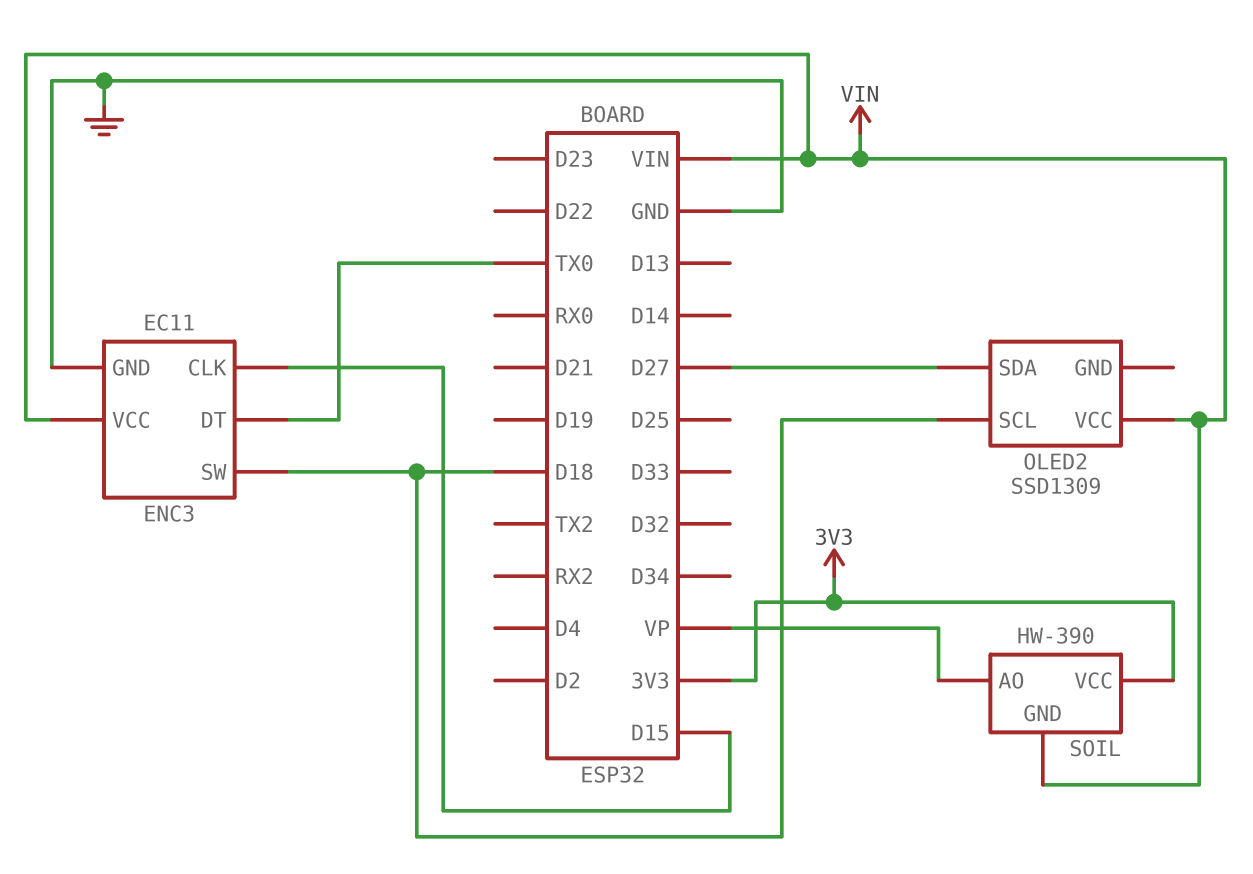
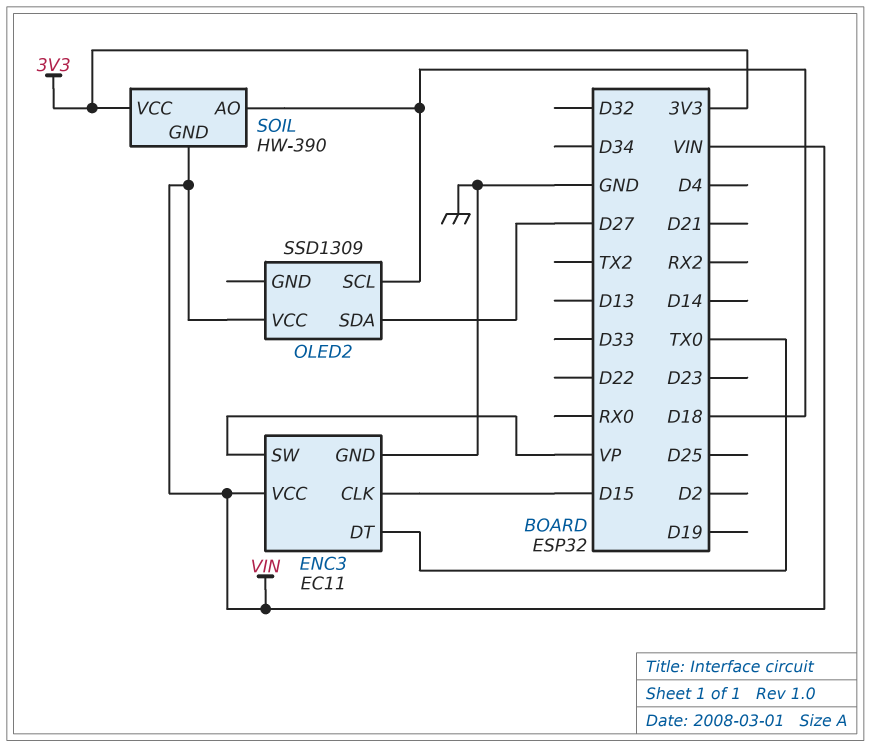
ENC3 pin SW: D18 -> VP
SOIL pin AO: VP -> D18

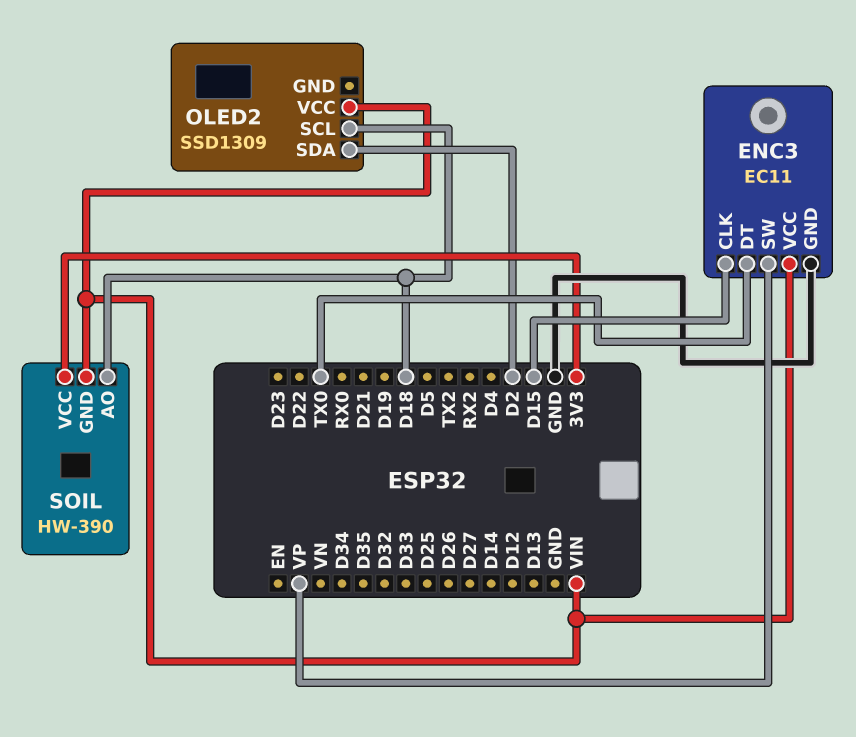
OLED2 pin SDA: D27 -> D2

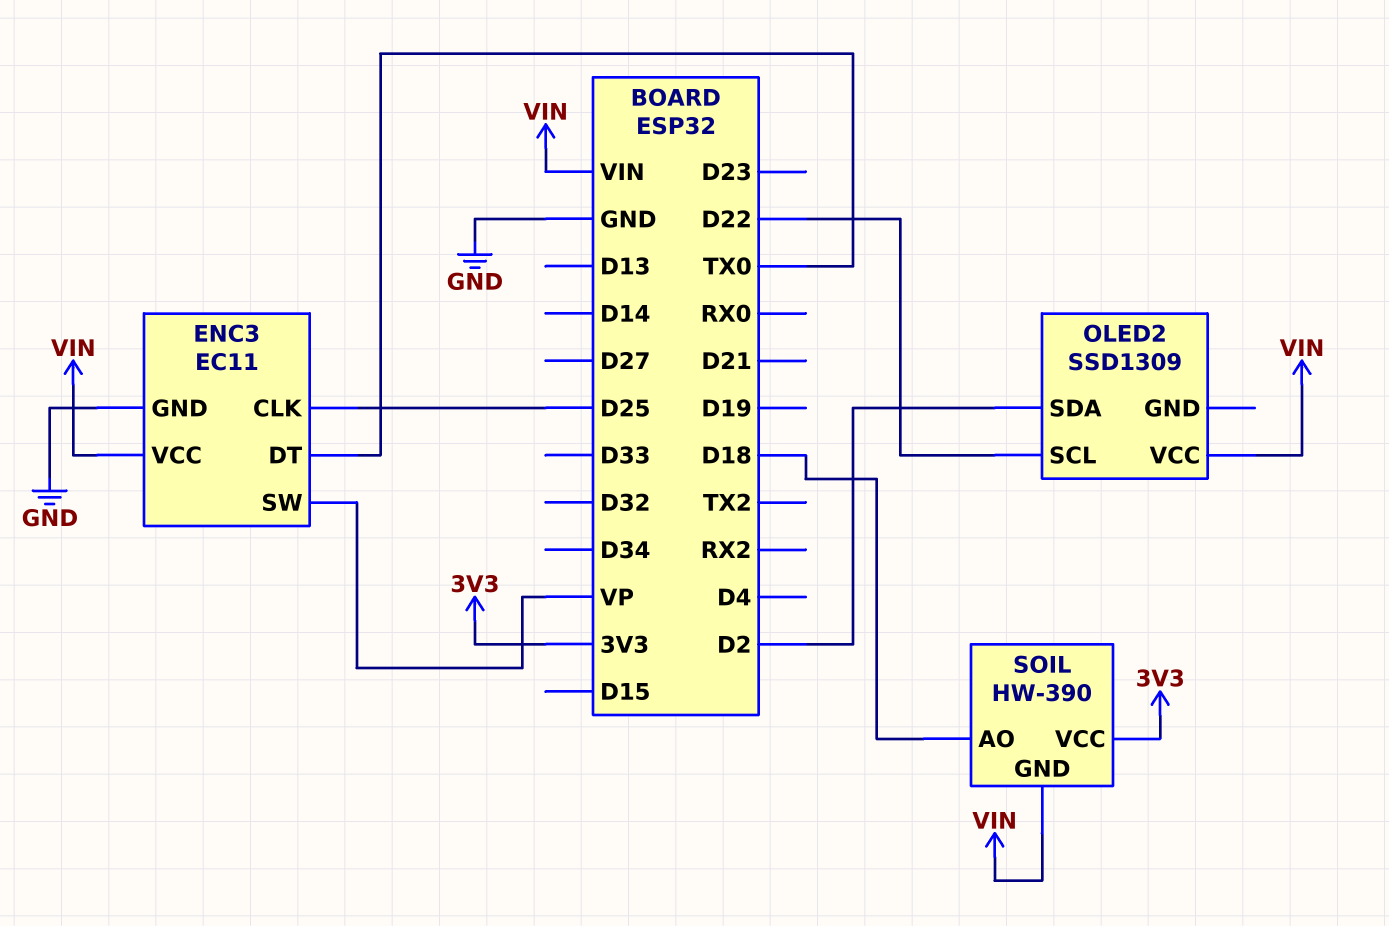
ENC3 pin CLK: D15 -> D25
OLED2 pin SCL: D18 -> D22

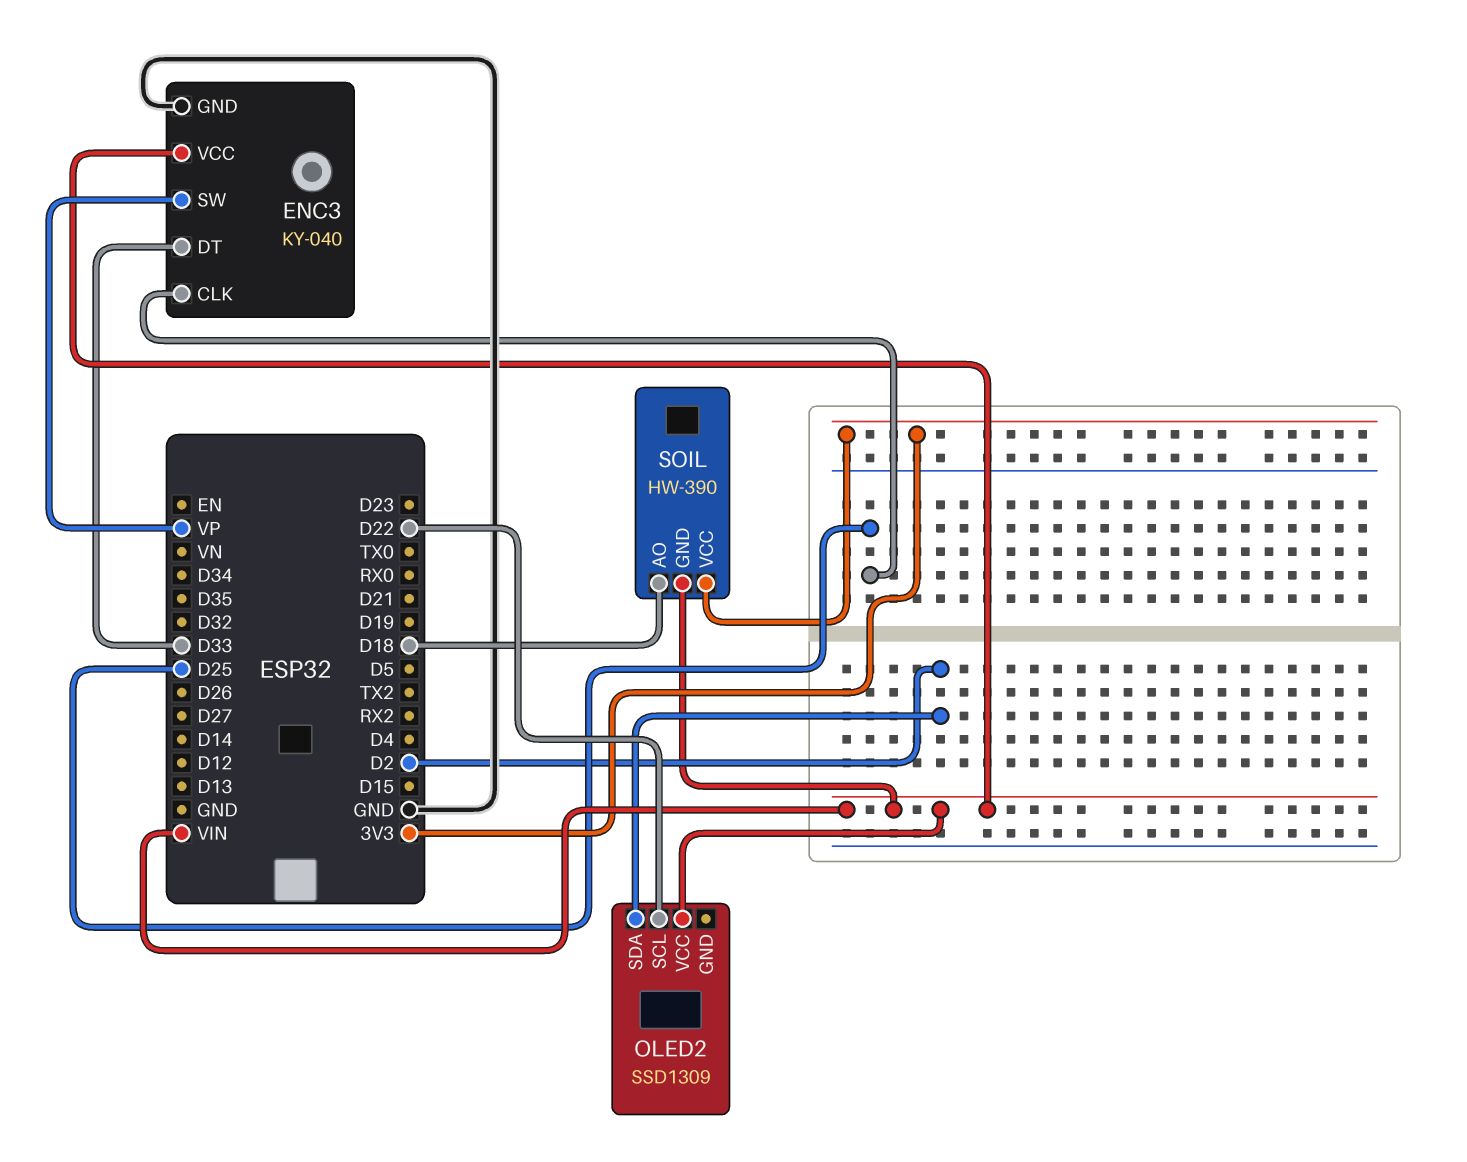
ENC3: EC11 -> KY-040
ENC3 pin DT: TX0 -> D33

